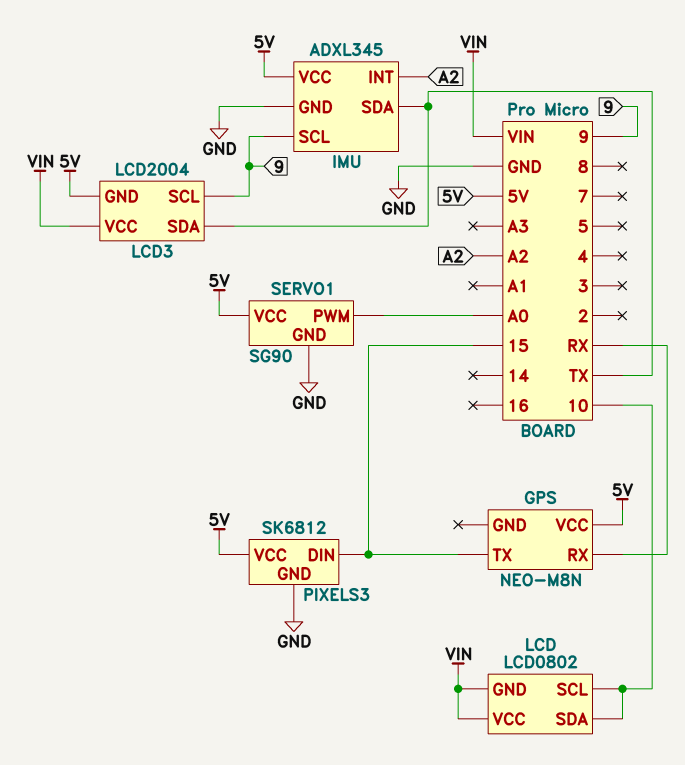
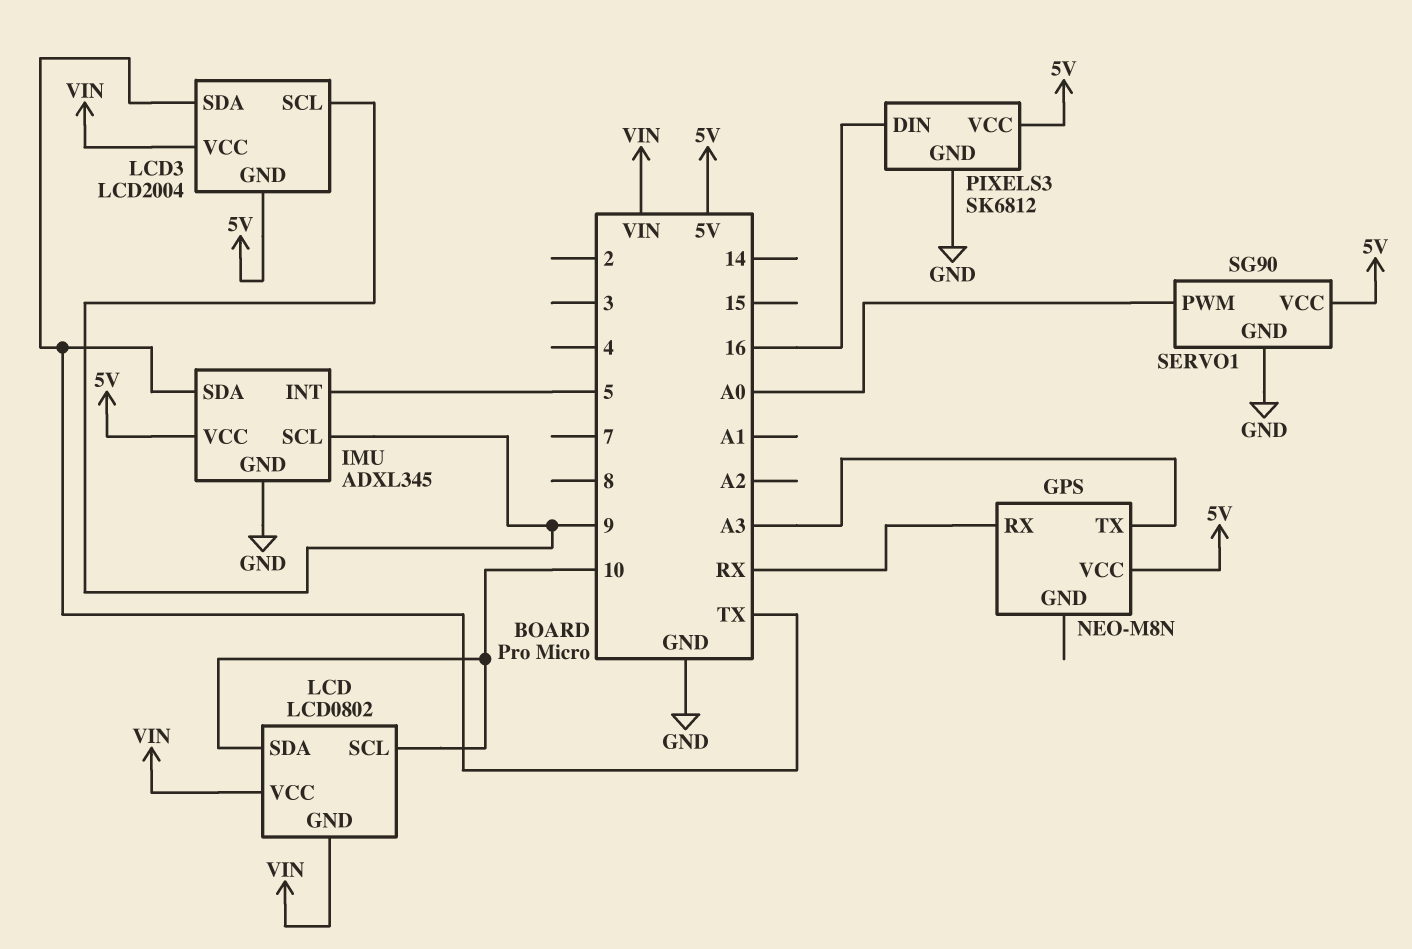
GPS pin TX: 15 -> A3
IMU pin INT: A2 -> 5
PIXELS3 pin DIN: 15 -> 16

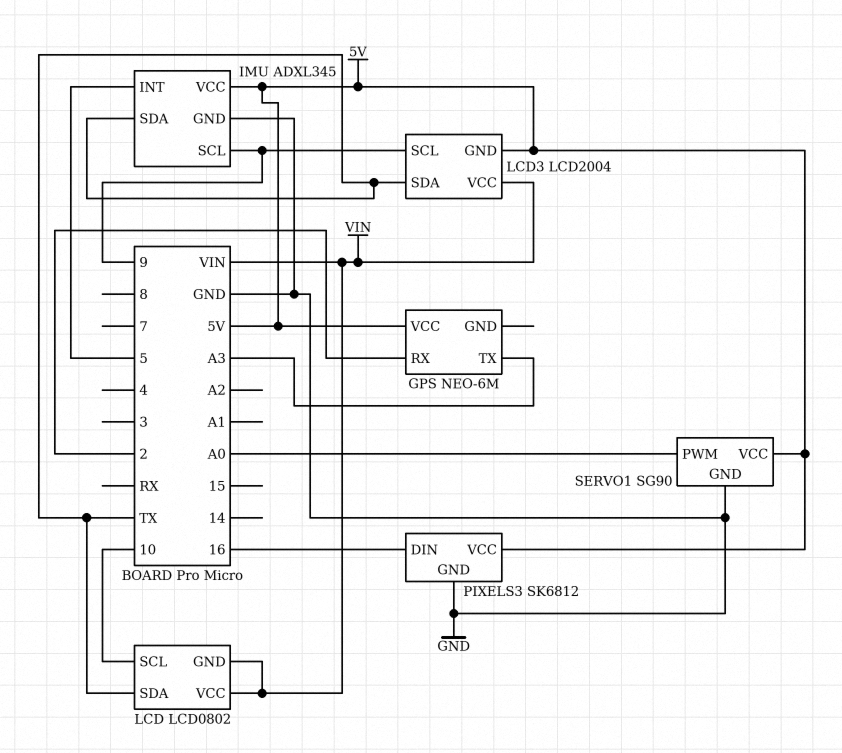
GPS: NEO-M8N -> NEO-6M
GPS pin RX: RX -> 2
LCD pin SDA: 10 -> TX

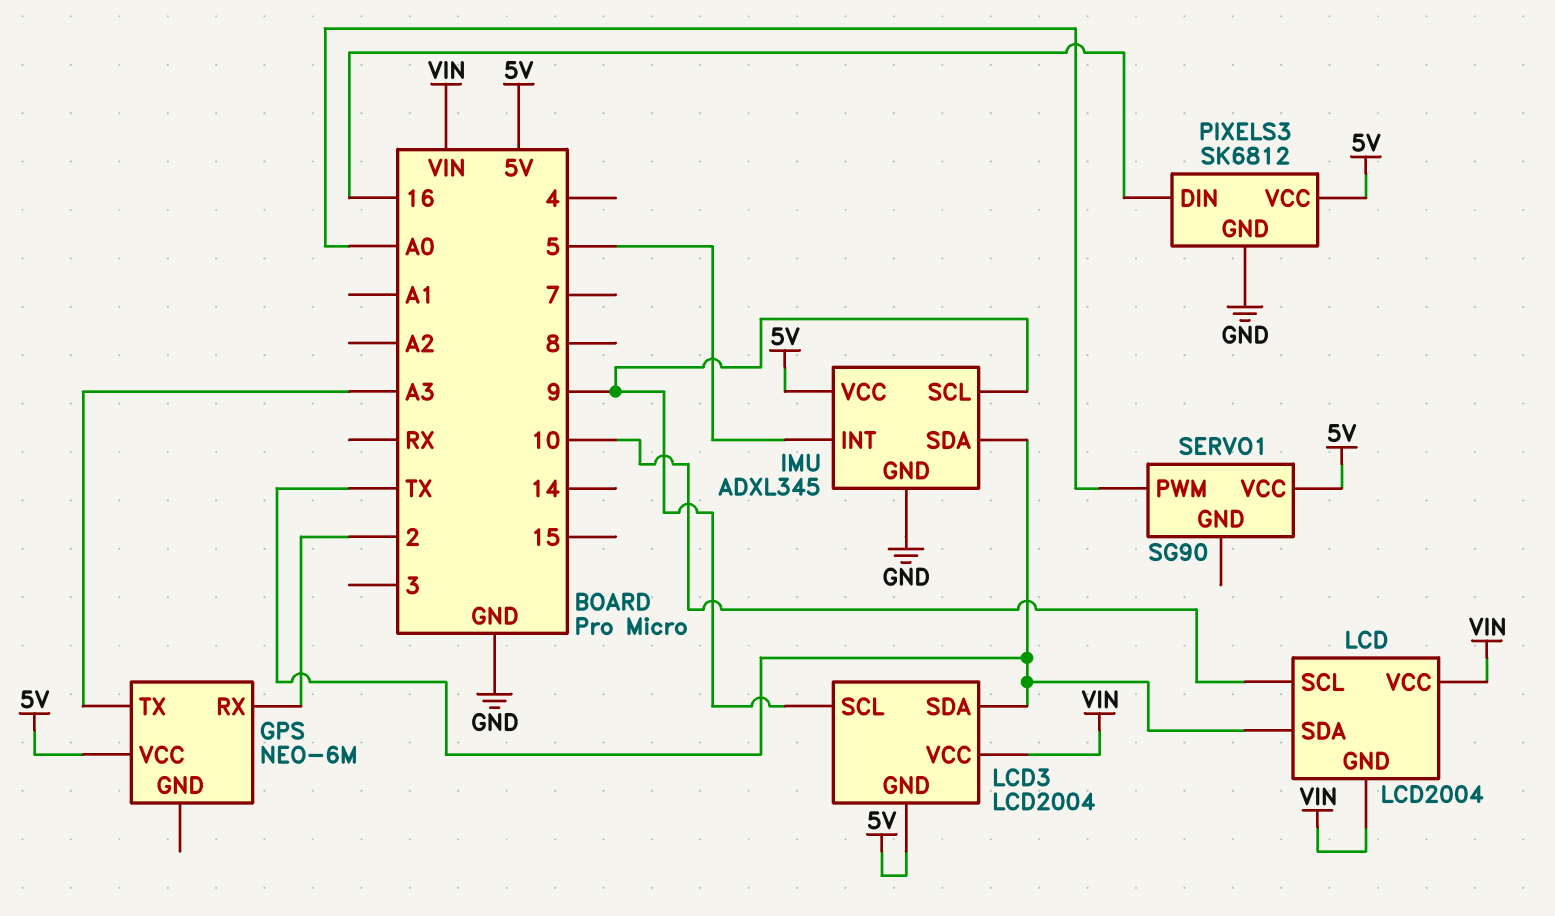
LCD: LCD0802 -> LCD2004
SERVO1 pin GND: GND -> none

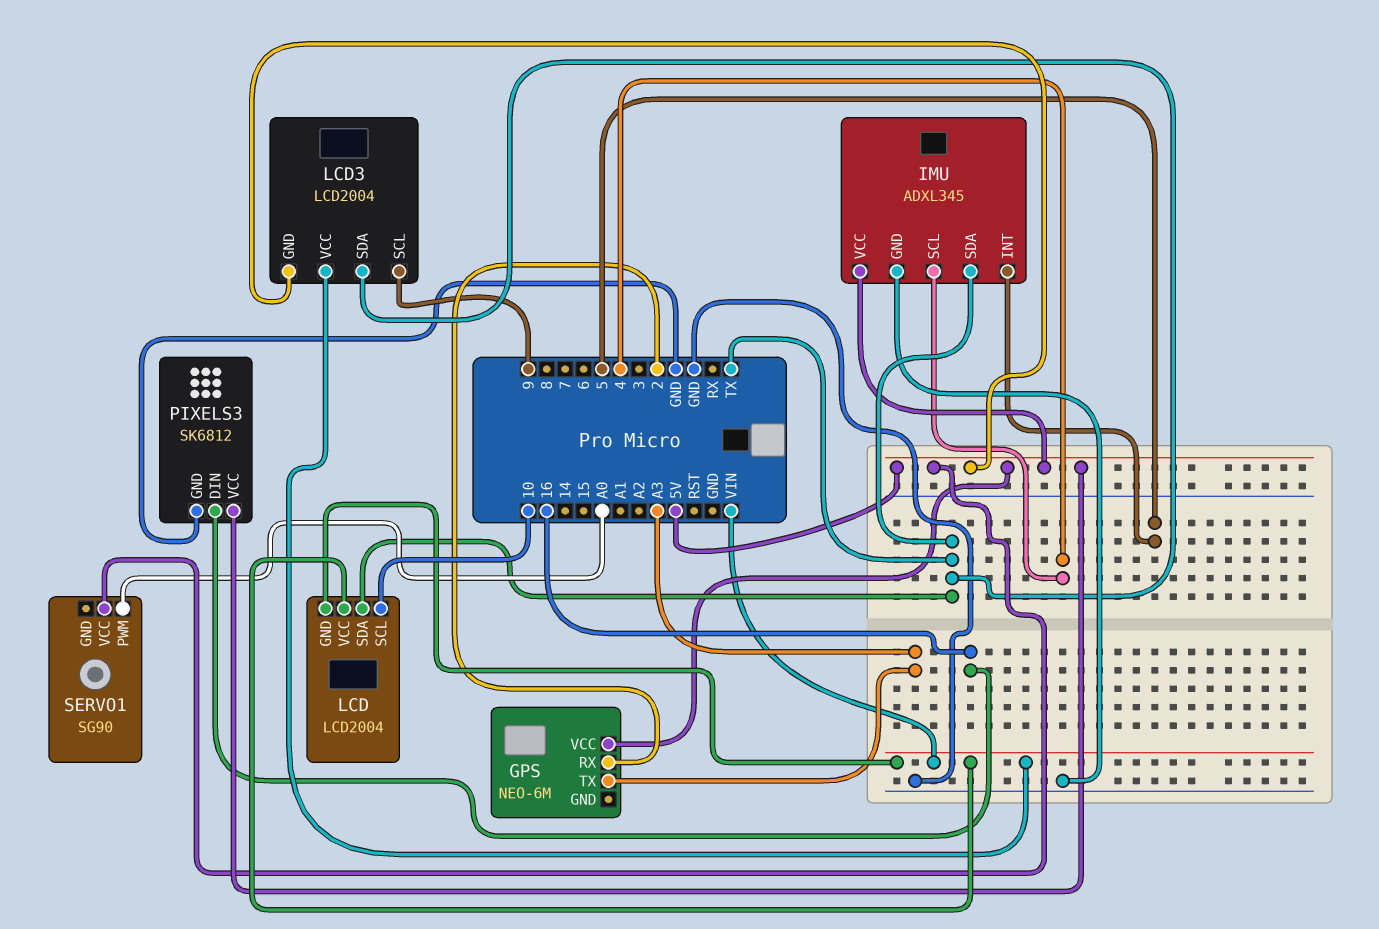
IMU pin SCL: 9 -> 4

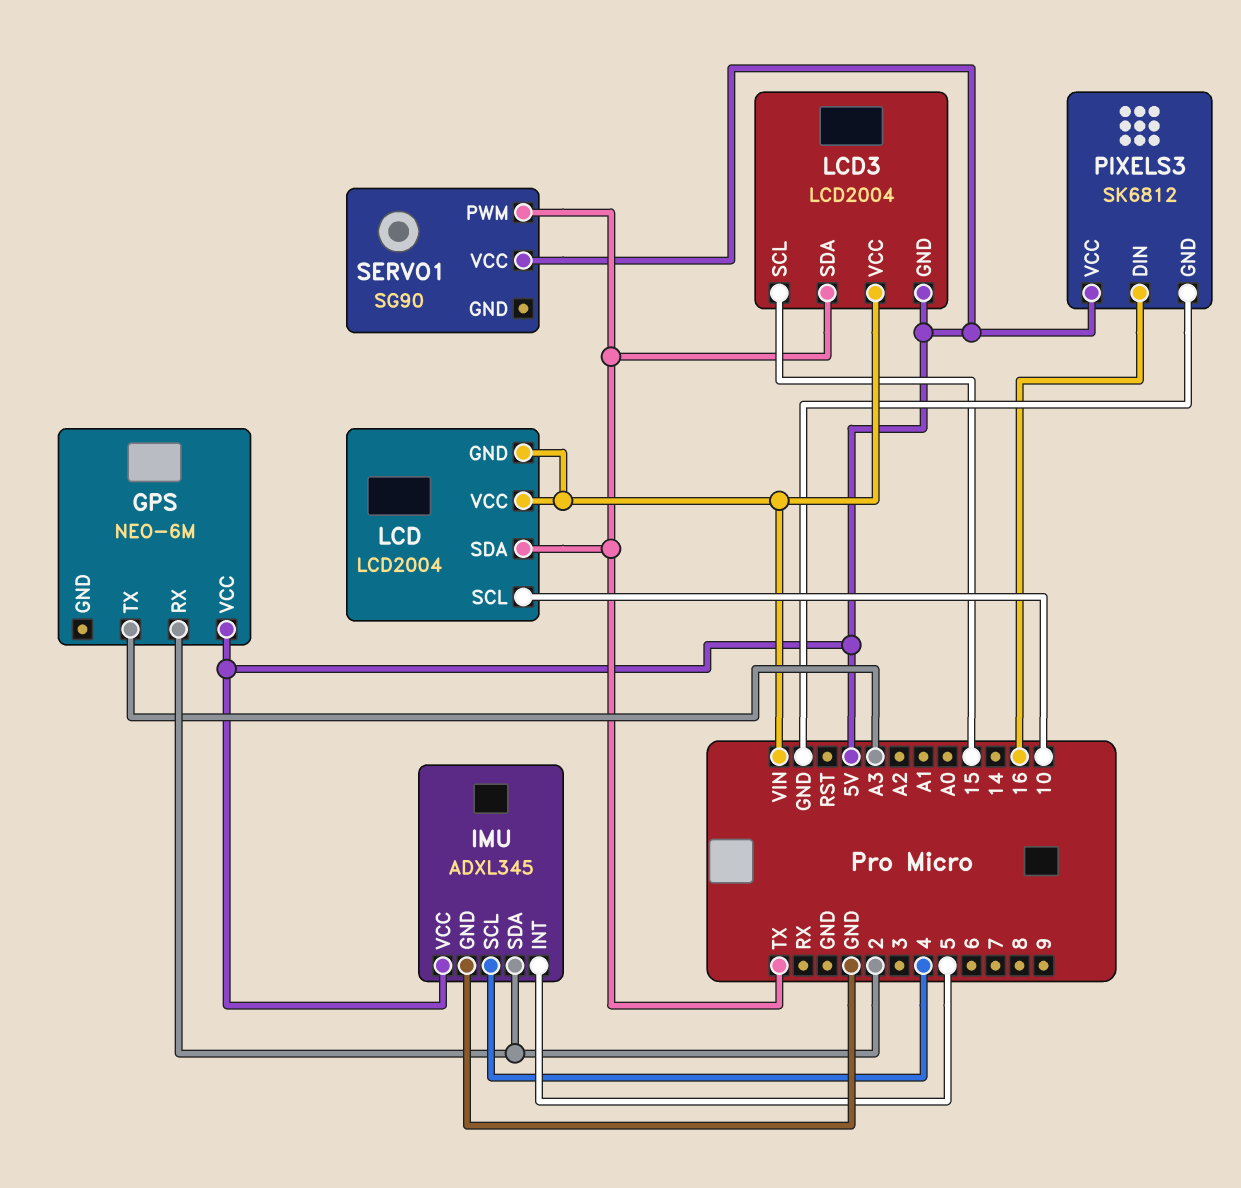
IMU pin SDA: TX -> 2
LCD3 pin SCL: 9 -> 15
SERVO1 pin PWM: A0 -> TX

